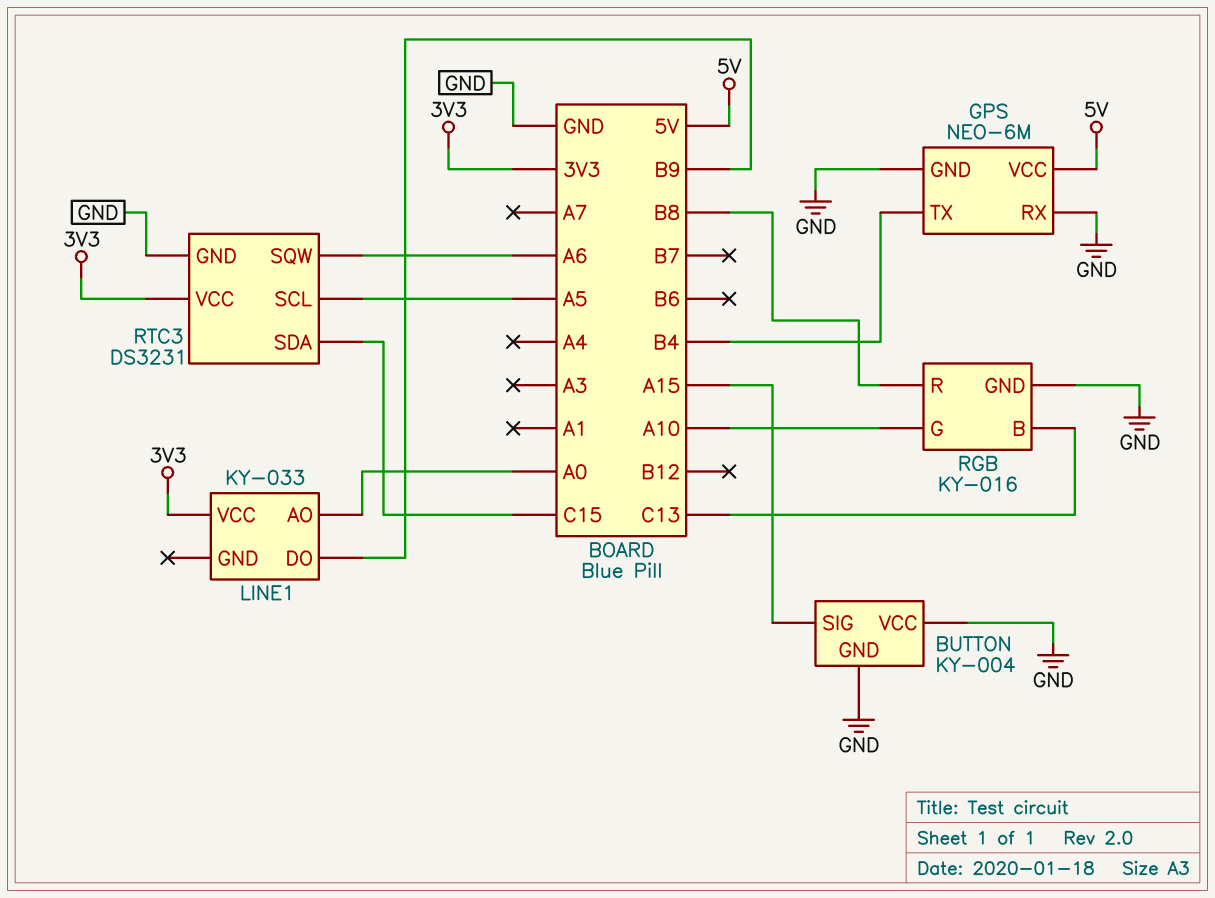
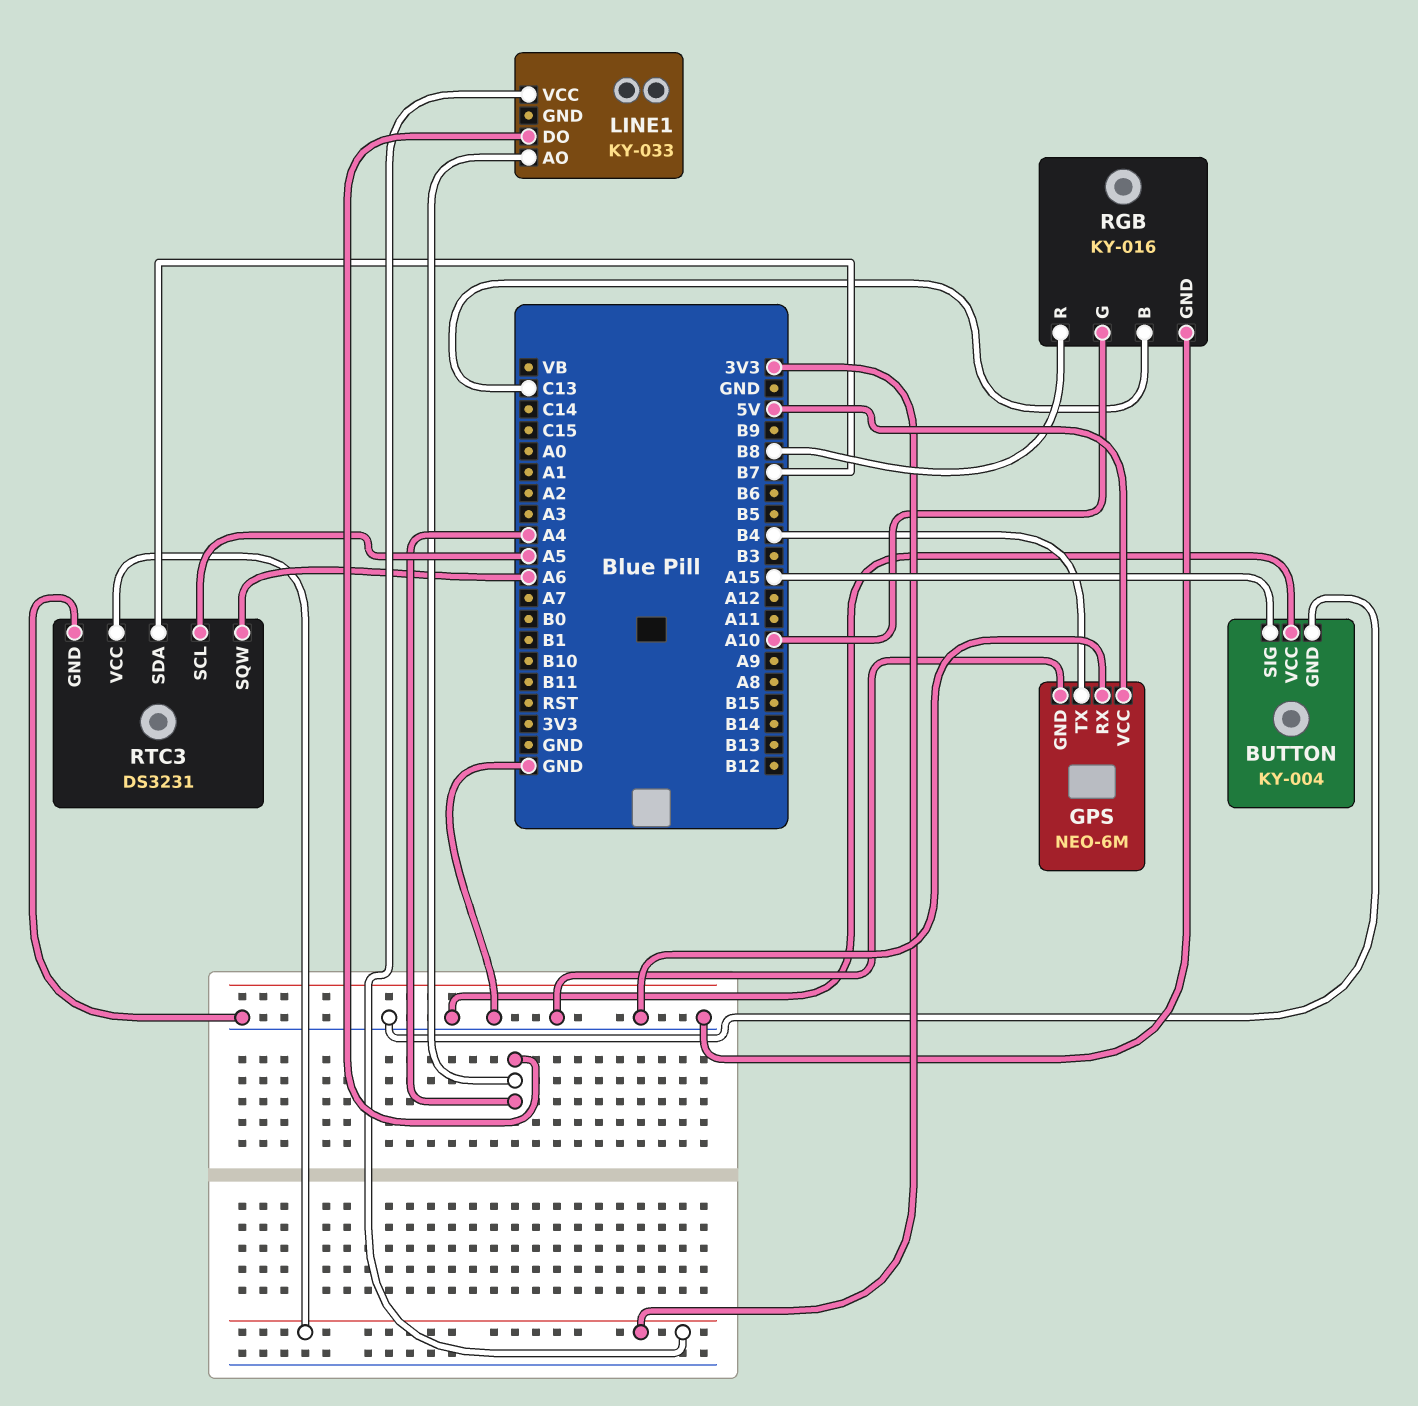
LINE1 pin AO: A0 -> A4
LINE1 pin DO: B9 -> A4
RTC3 pin SDA: C15 -> B7

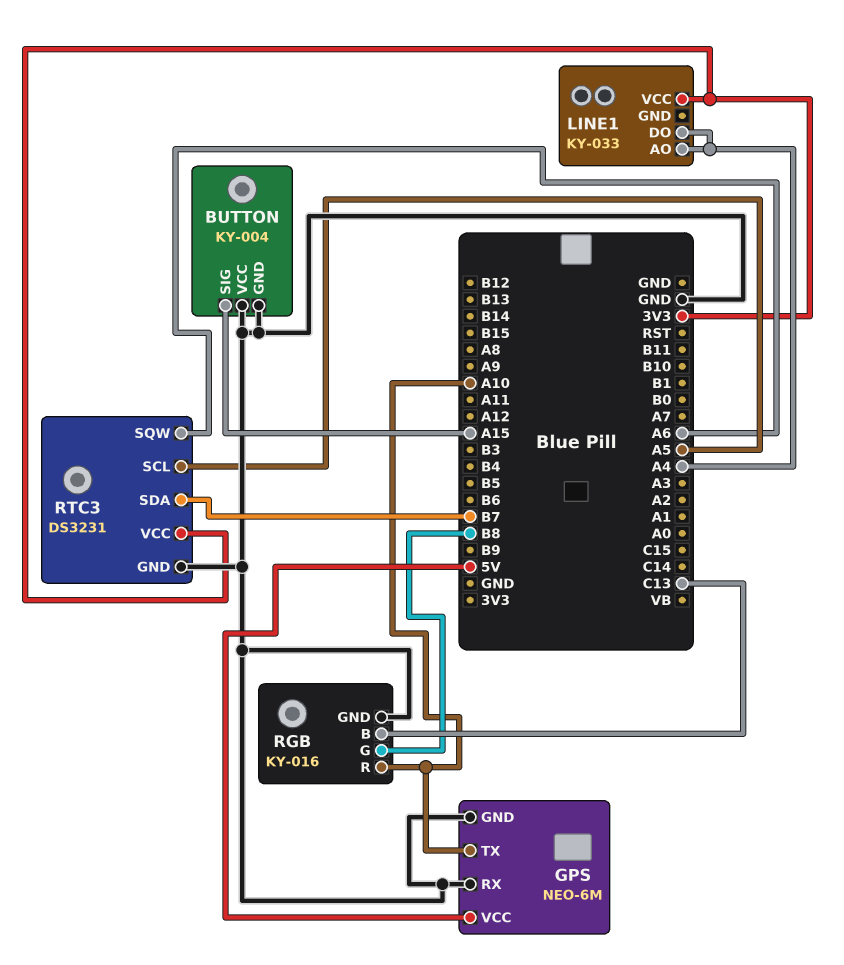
GPS pin TX: B4 -> A10
RGB pin G: A10 -> B8
RGB pin R: B8 -> A10

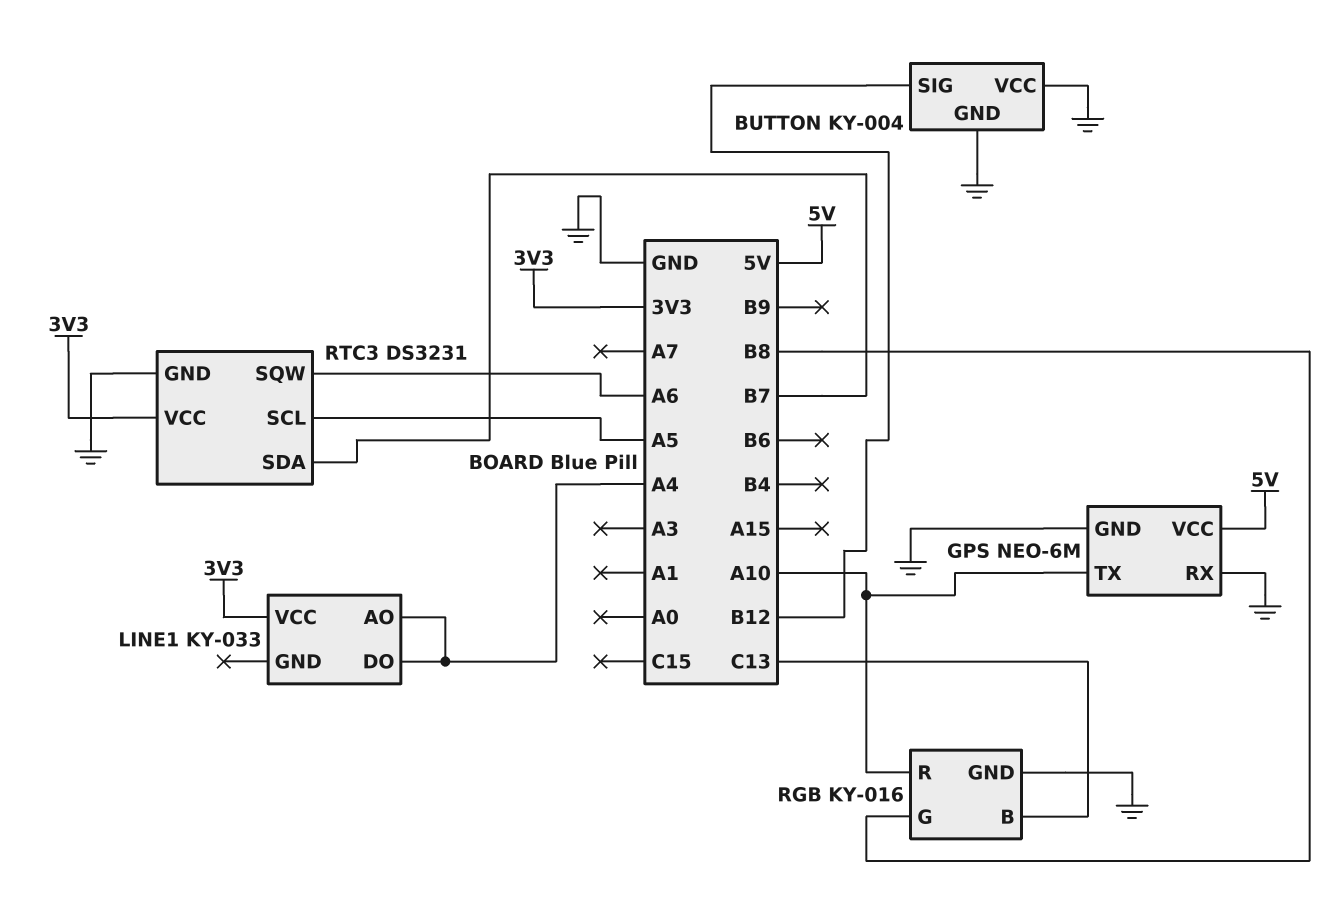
BUTTON pin SIG: A15 -> B12

